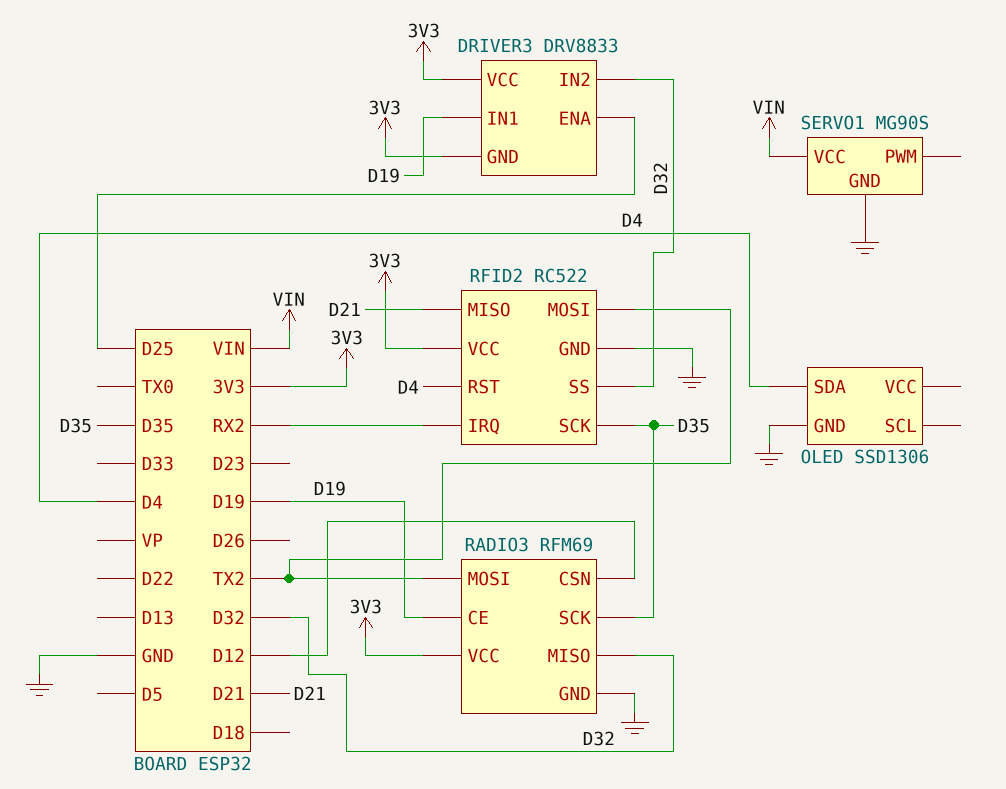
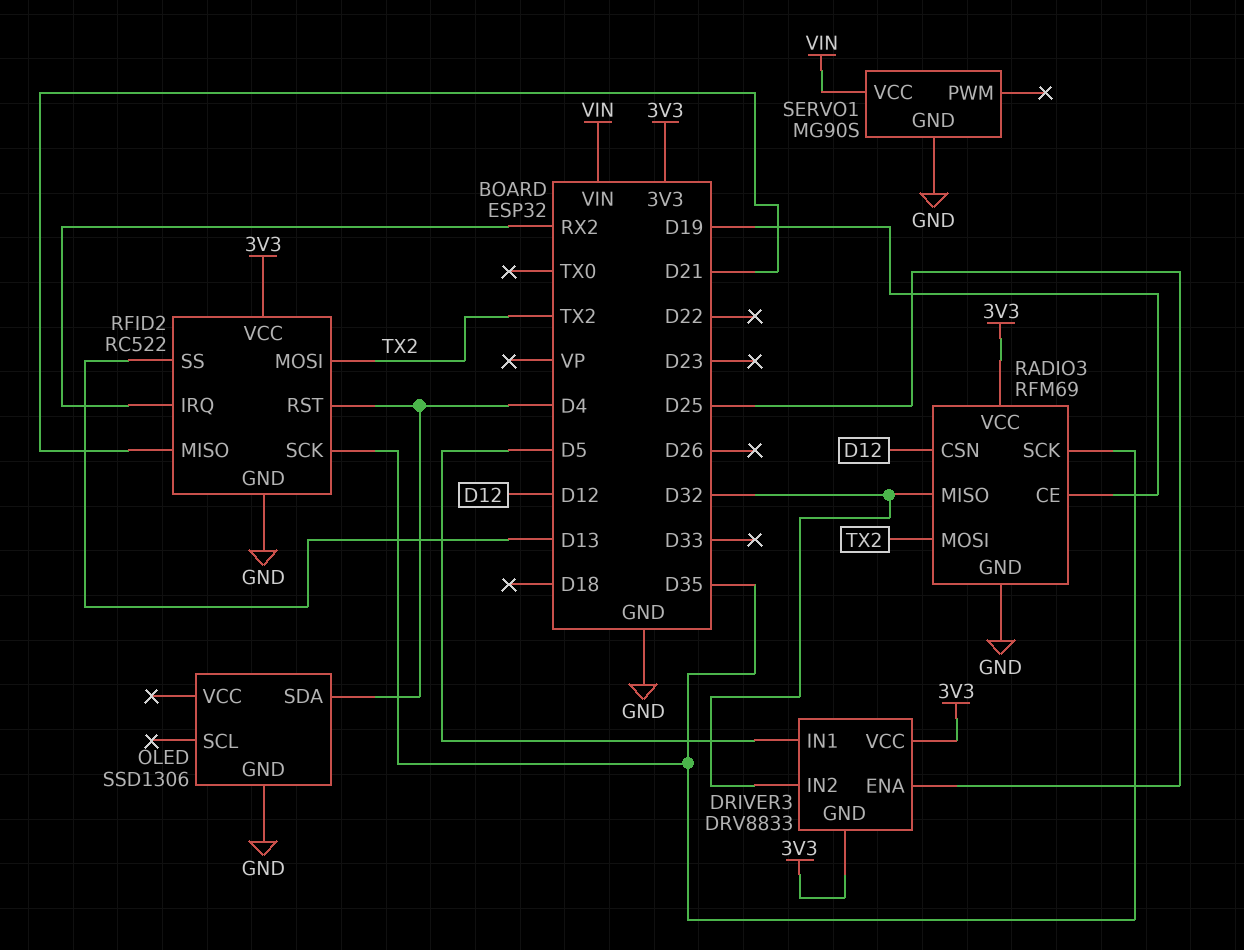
DRIVER3 pin IN1: D19 -> D5
RFID2 pin SS: D32 -> D13

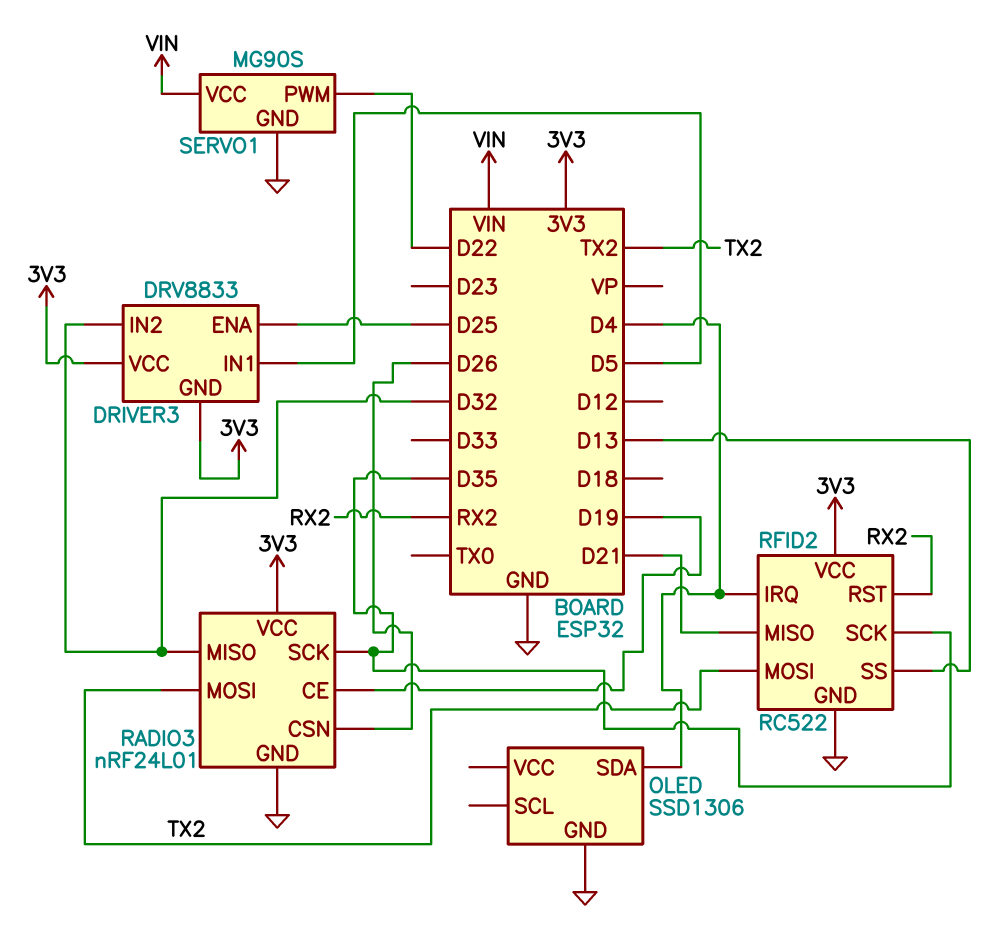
RADIO3: RFM69 -> nRF24L01
RADIO3 pin CSN: D12 -> D26
RFID2 pin IRQ: RX2 -> D4
RFID2 pin RST: D4 -> RX2
SERVO1 pin PWM: none -> D22

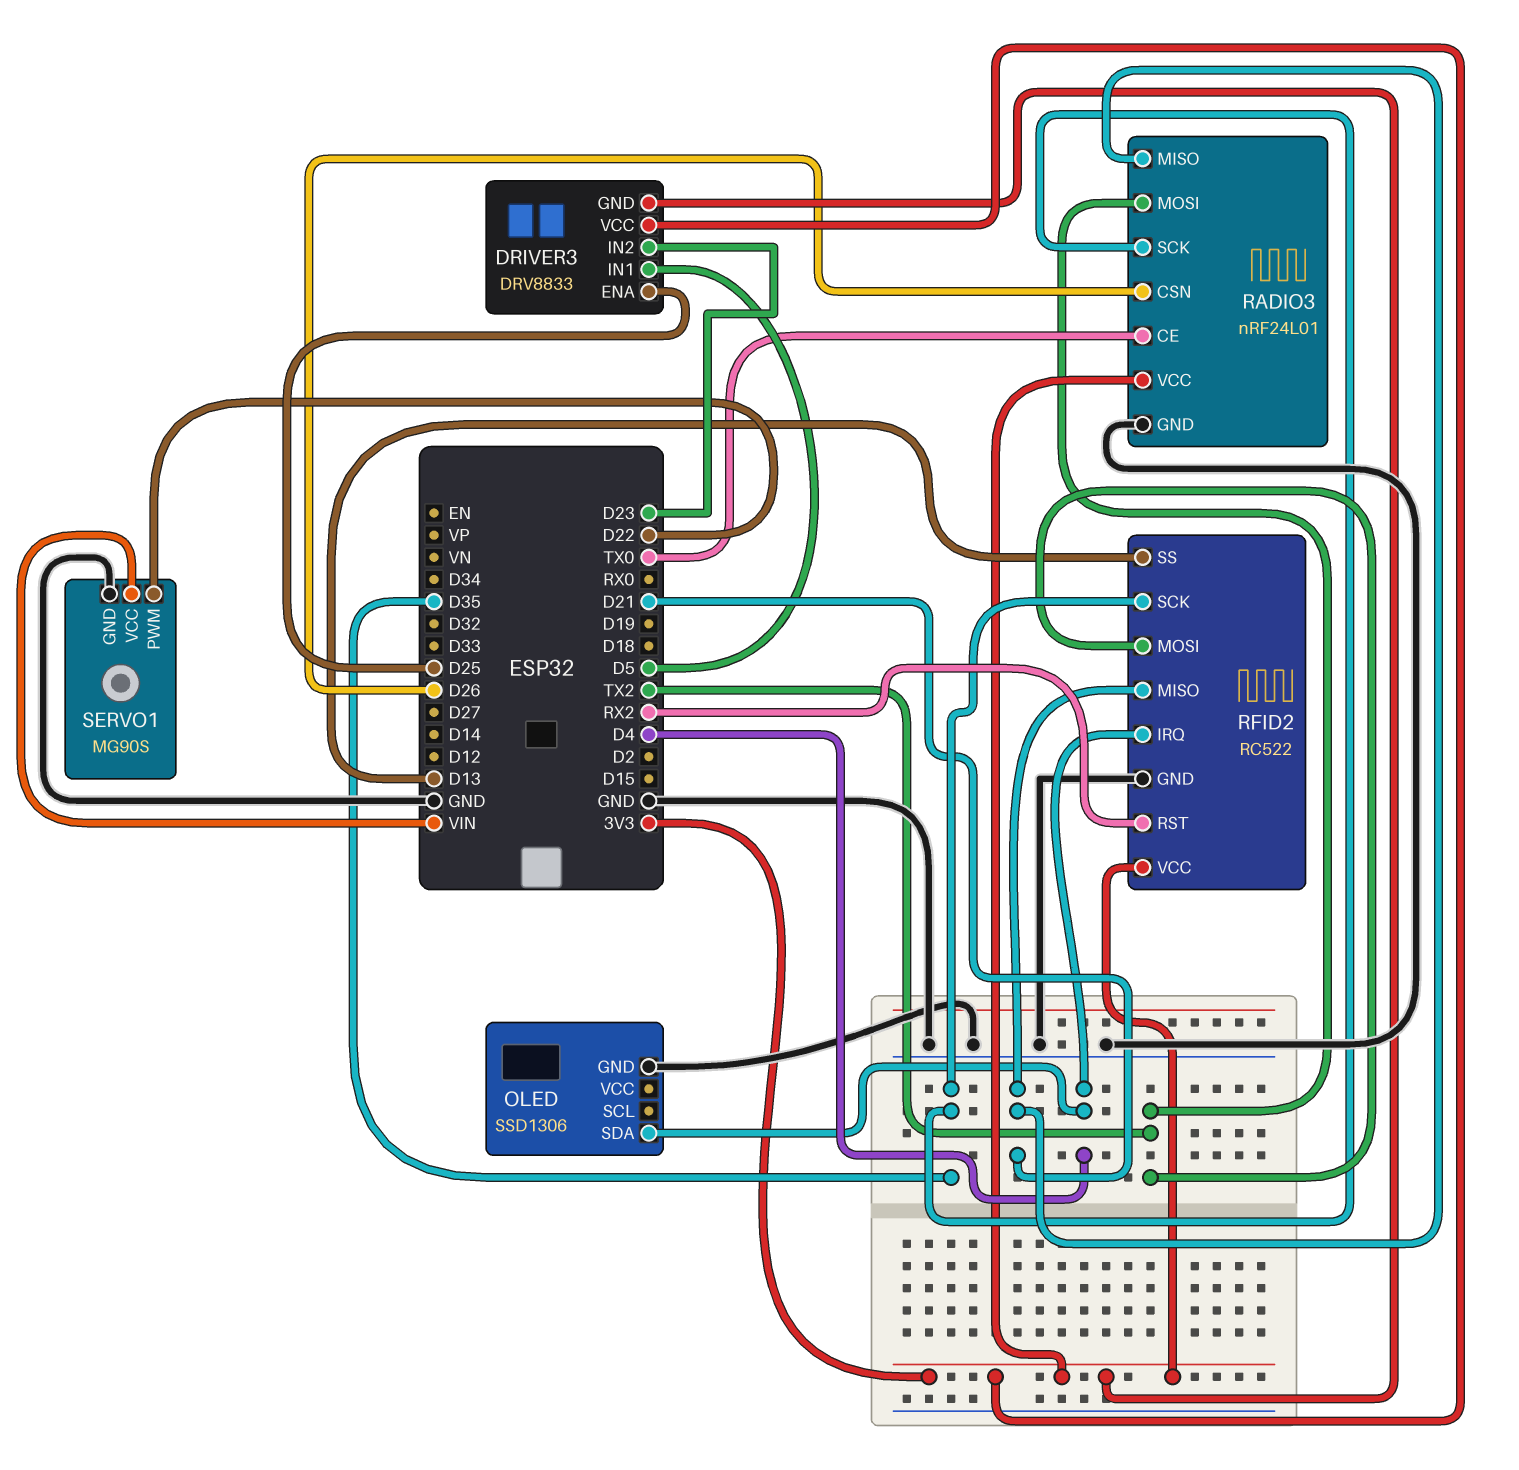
DRIVER3 pin IN2: D32 -> D23
RADIO3 pin CE: D19 -> TX0
RADIO3 pin MISO: D32 -> D21

